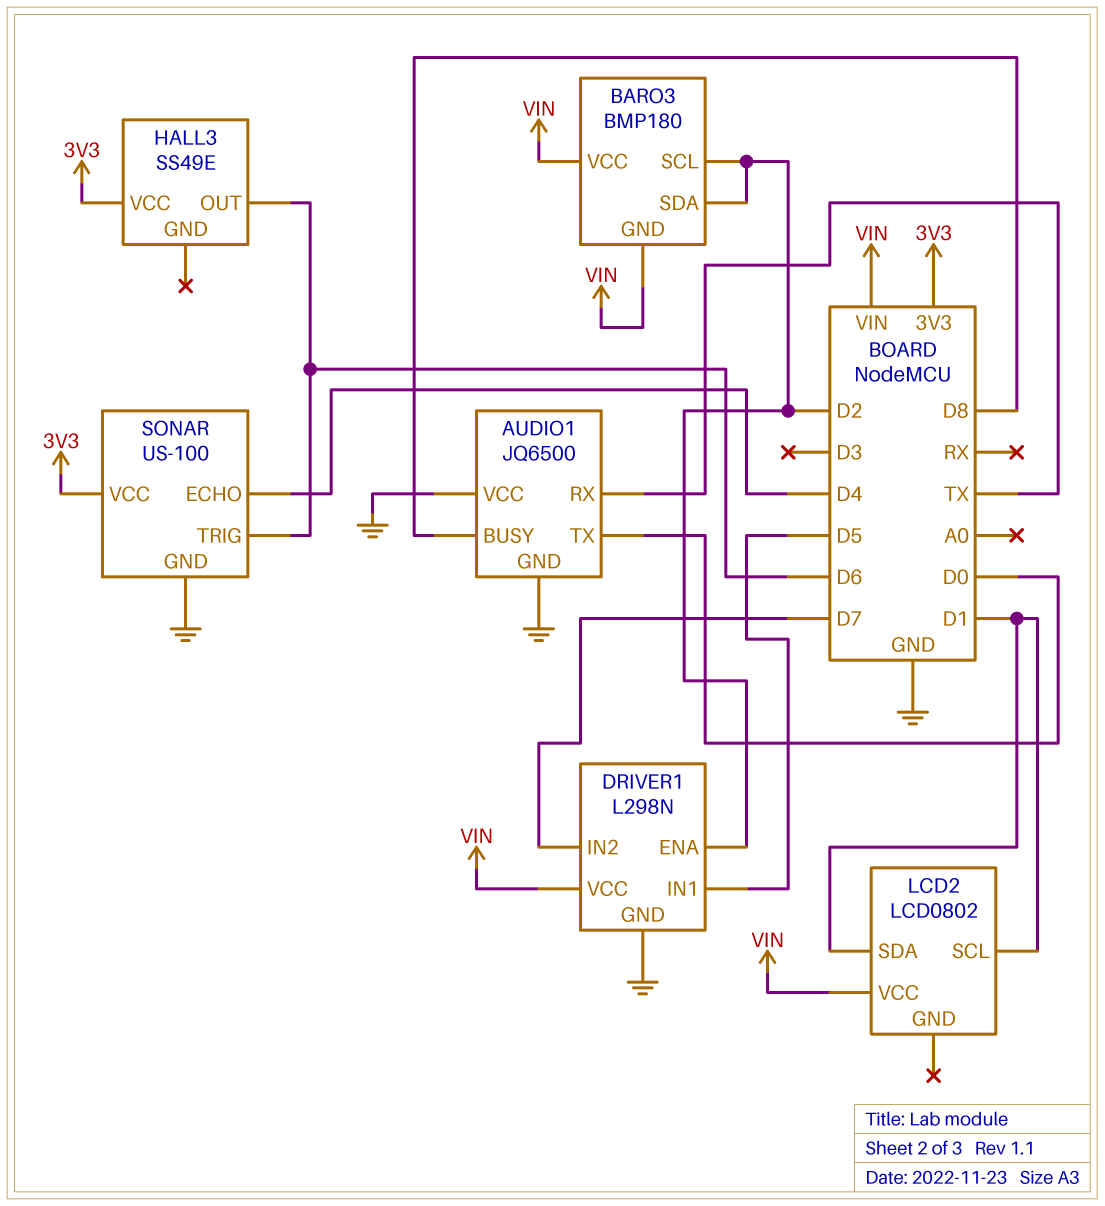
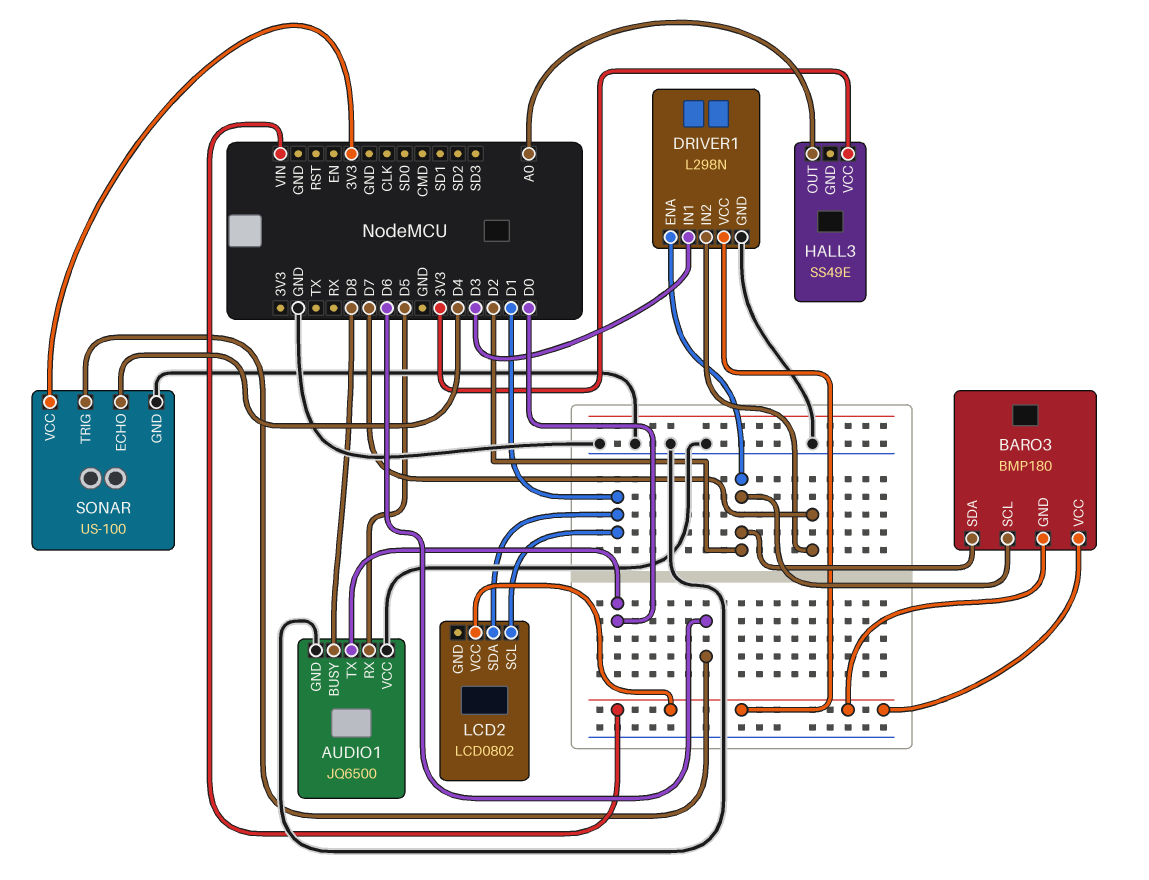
AUDIO1 pin RX: TX -> D5
DRIVER1 pin IN1: D5 -> D3
HALL3 pin OUT: D6 -> A0

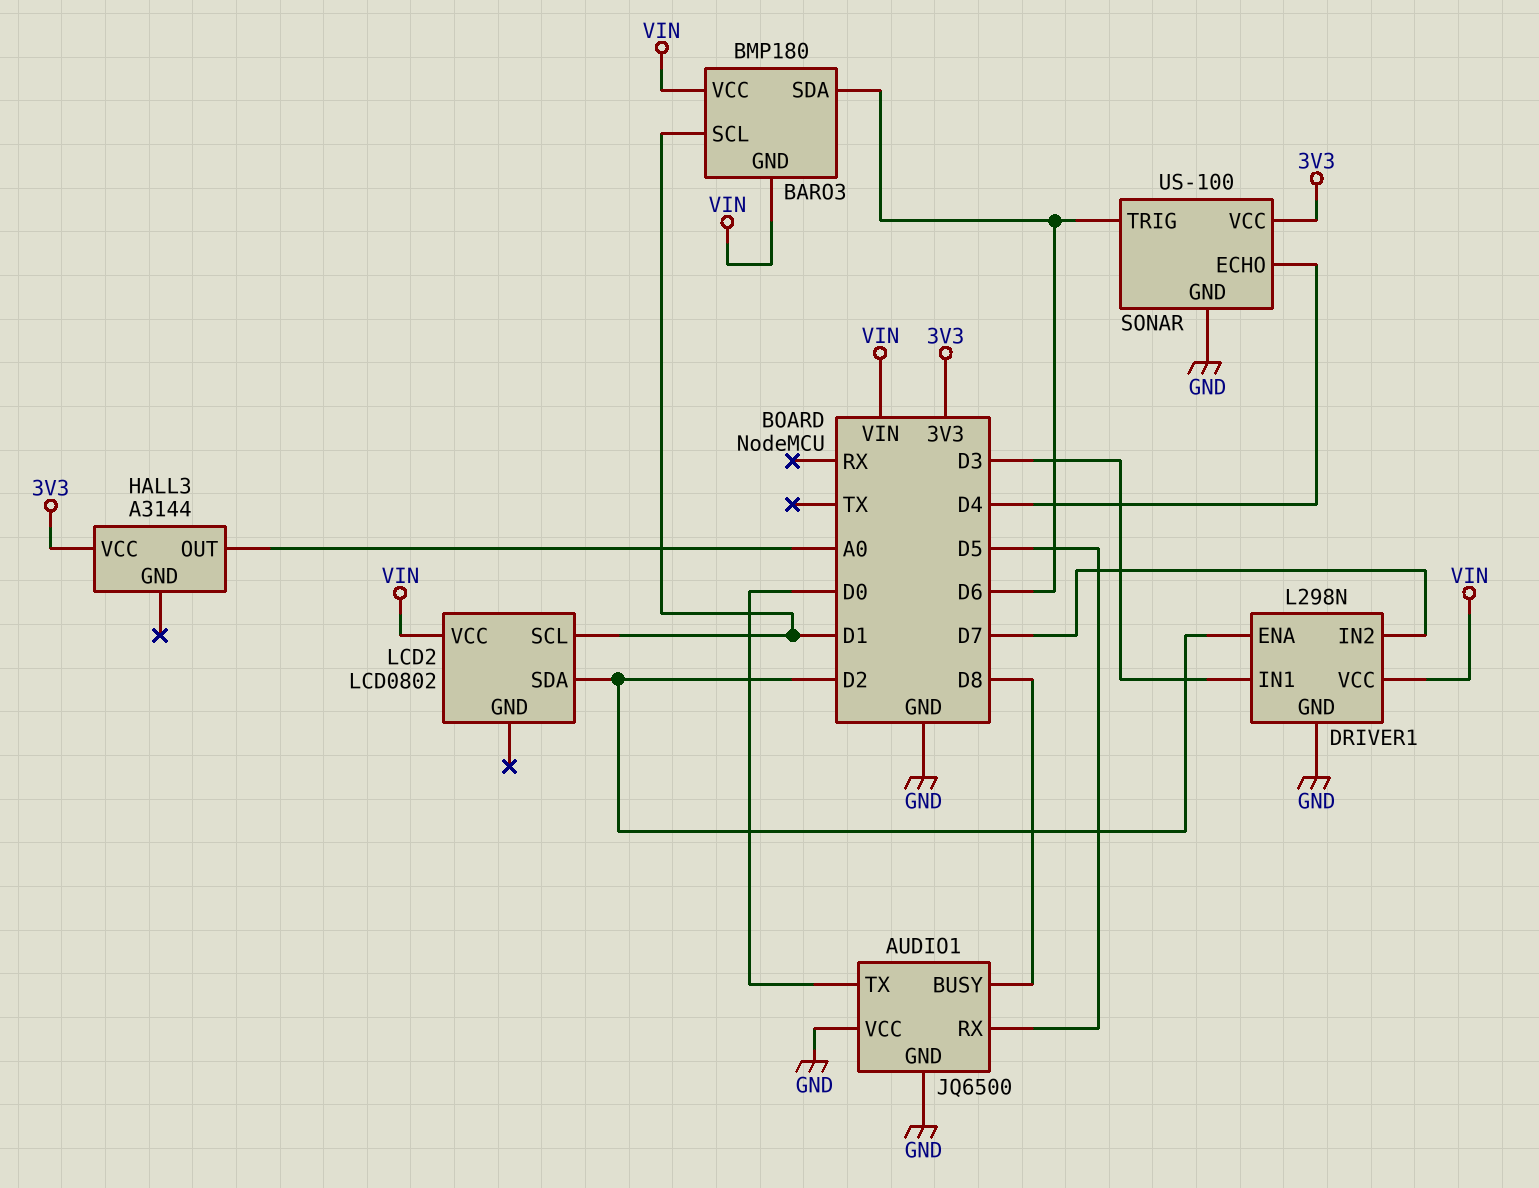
BARO3 pin SCL: D2 -> D1
BARO3 pin SDA: D2 -> D6
HALL3: SS49E -> A3144
LCD2 pin SDA: D1 -> D2

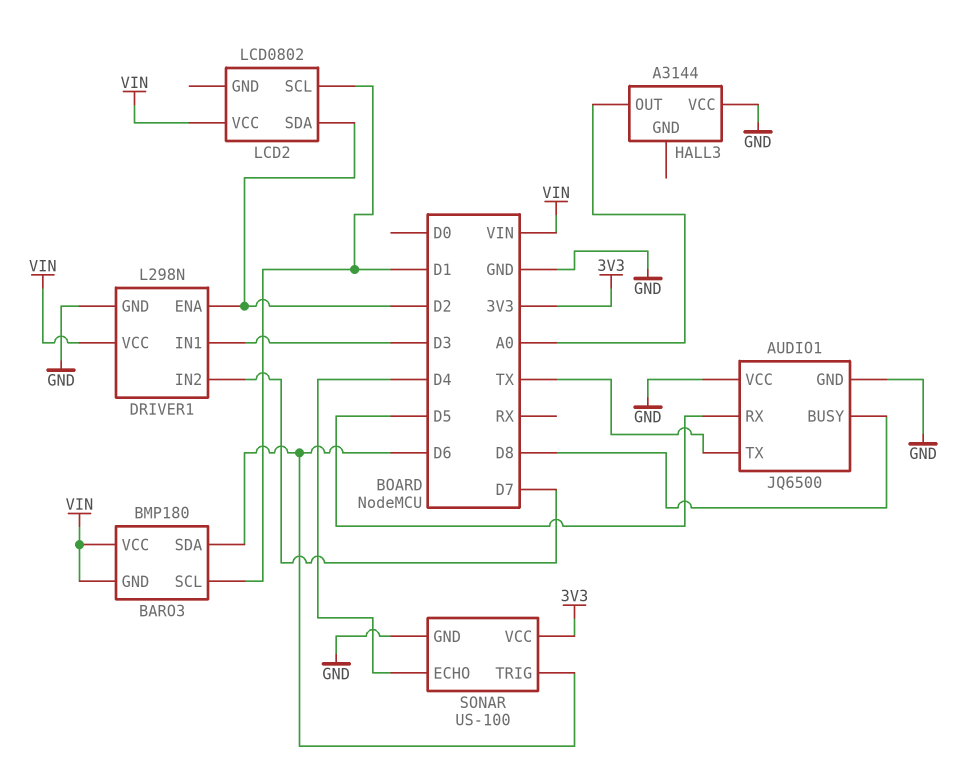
AUDIO1 pin TX: D0 -> TX
HALL3 pin VCC: 3V3 -> GND

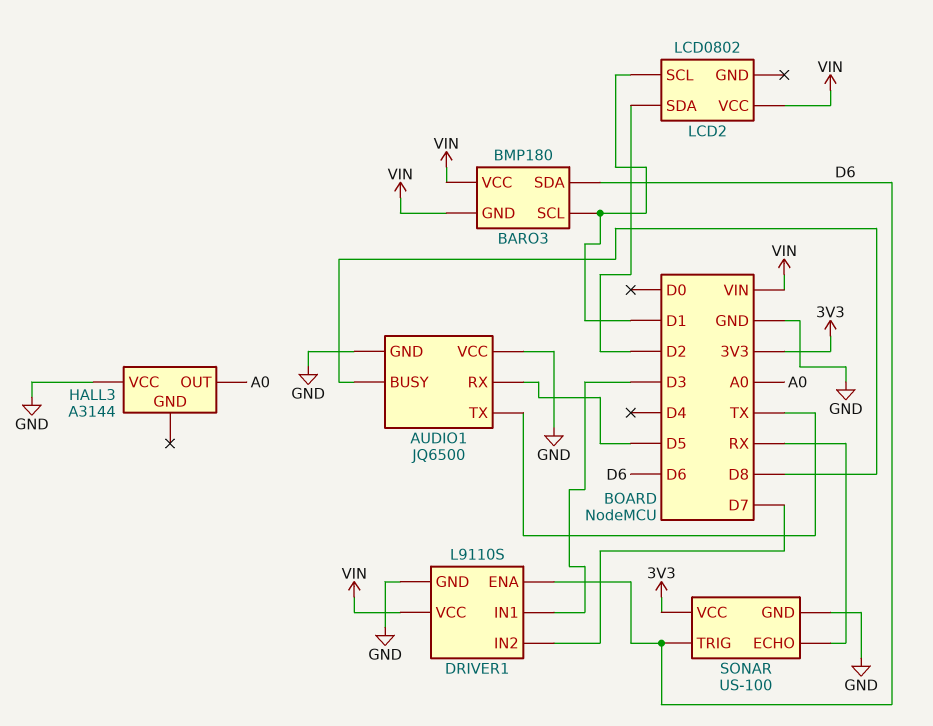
DRIVER1: L298N -> L9110S
DRIVER1 pin ENA: D2 -> D6
SONAR pin ECHO: D4 -> RX

